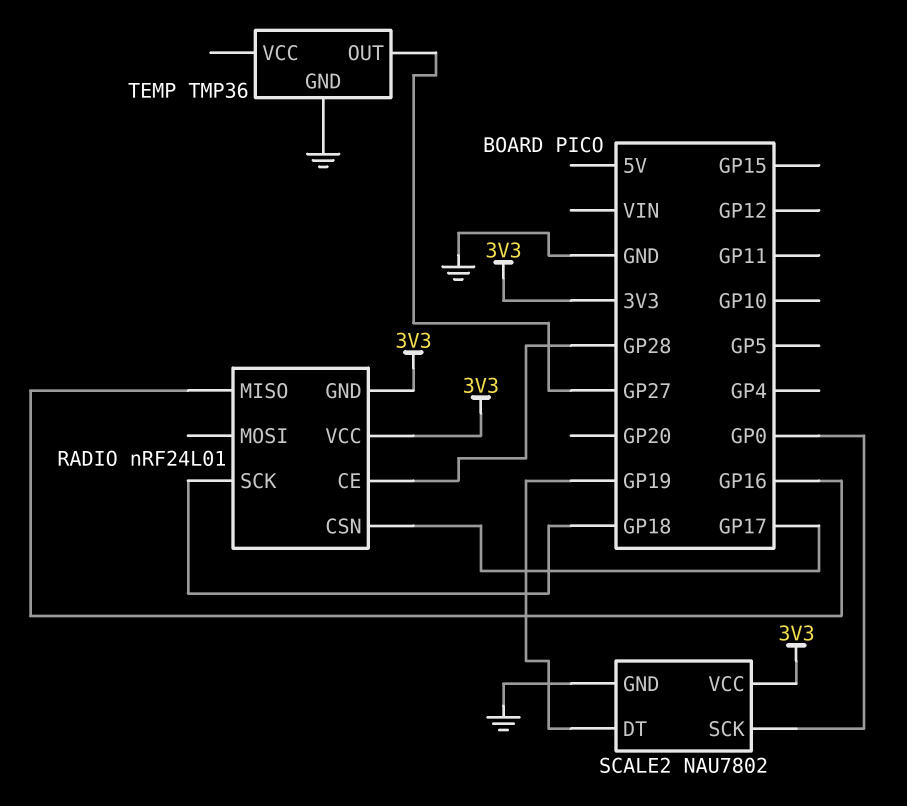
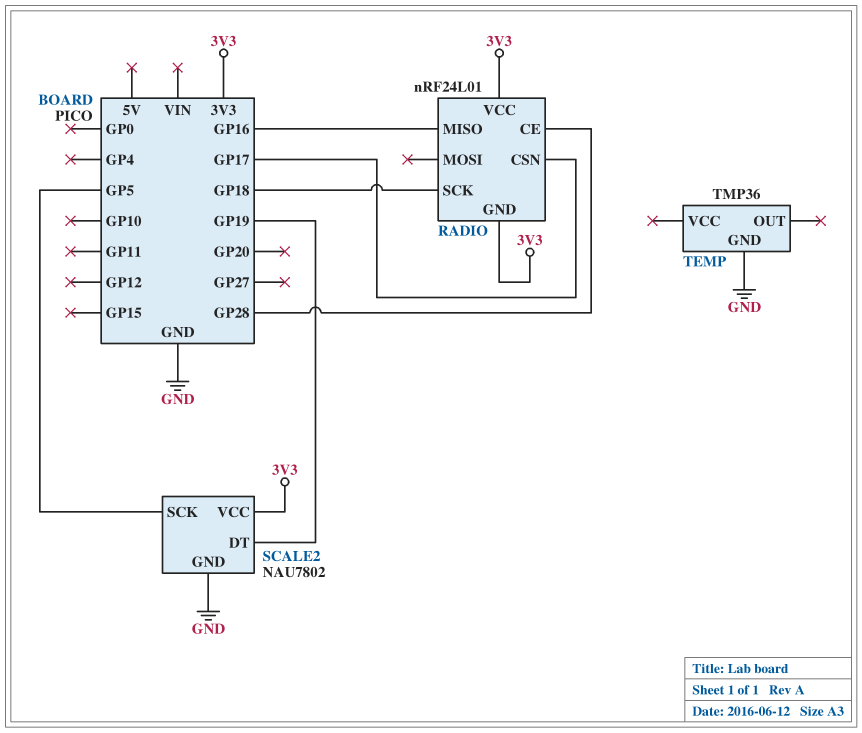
SCALE2 pin SCK: GP0 -> GP5
TEMP pin OUT: GP27 -> none

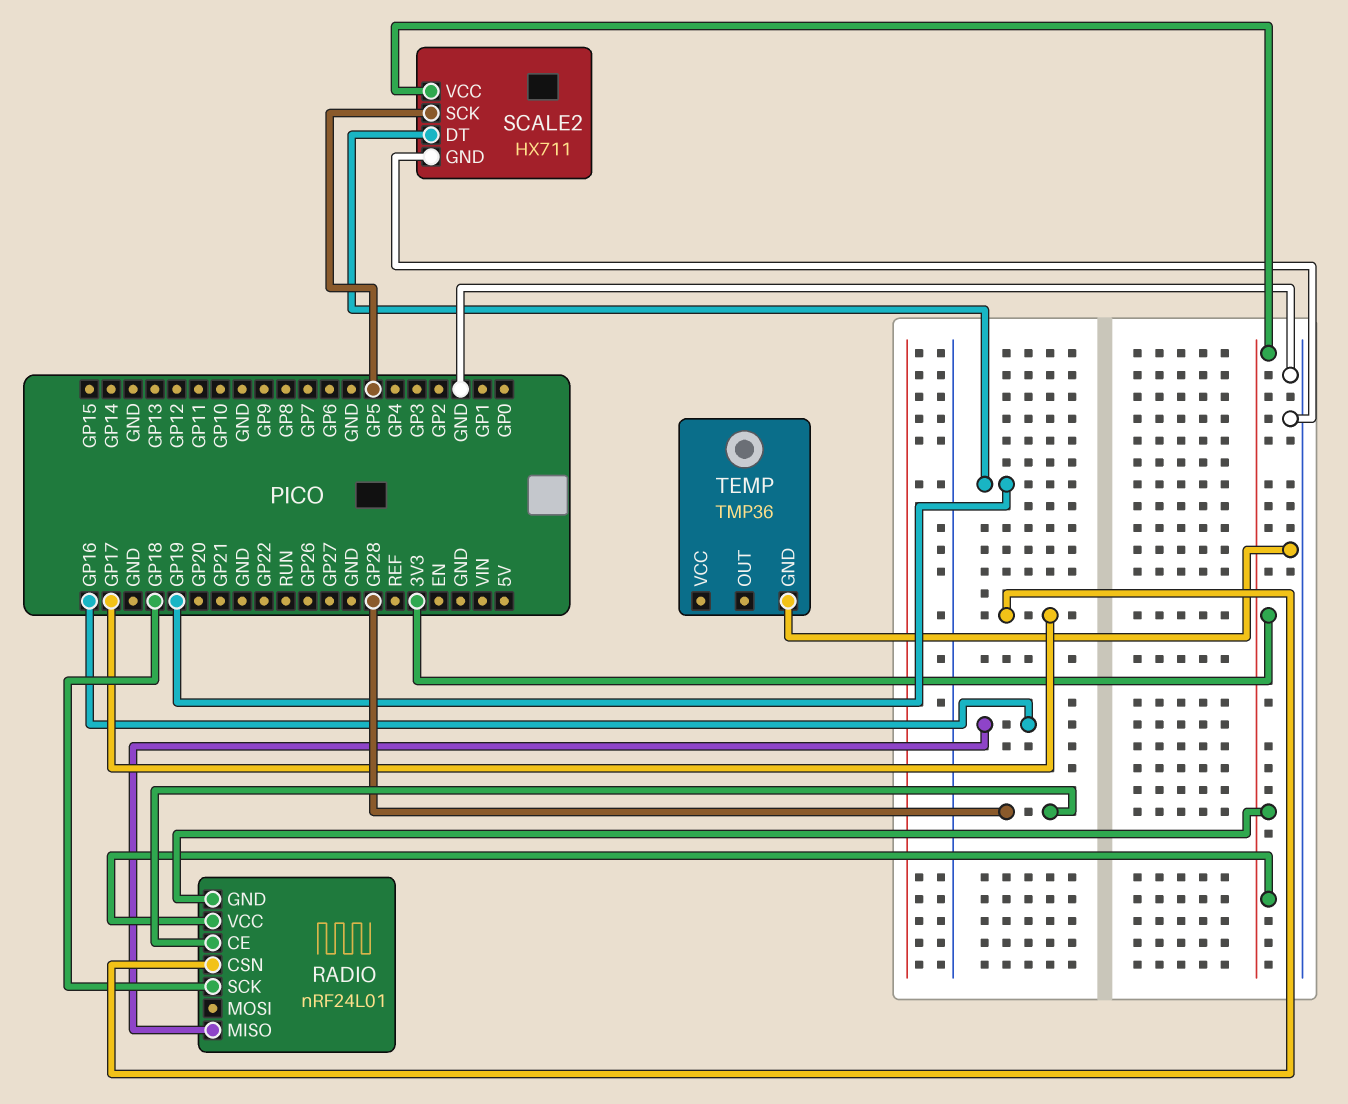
SCALE2: NAU7802 -> HX711

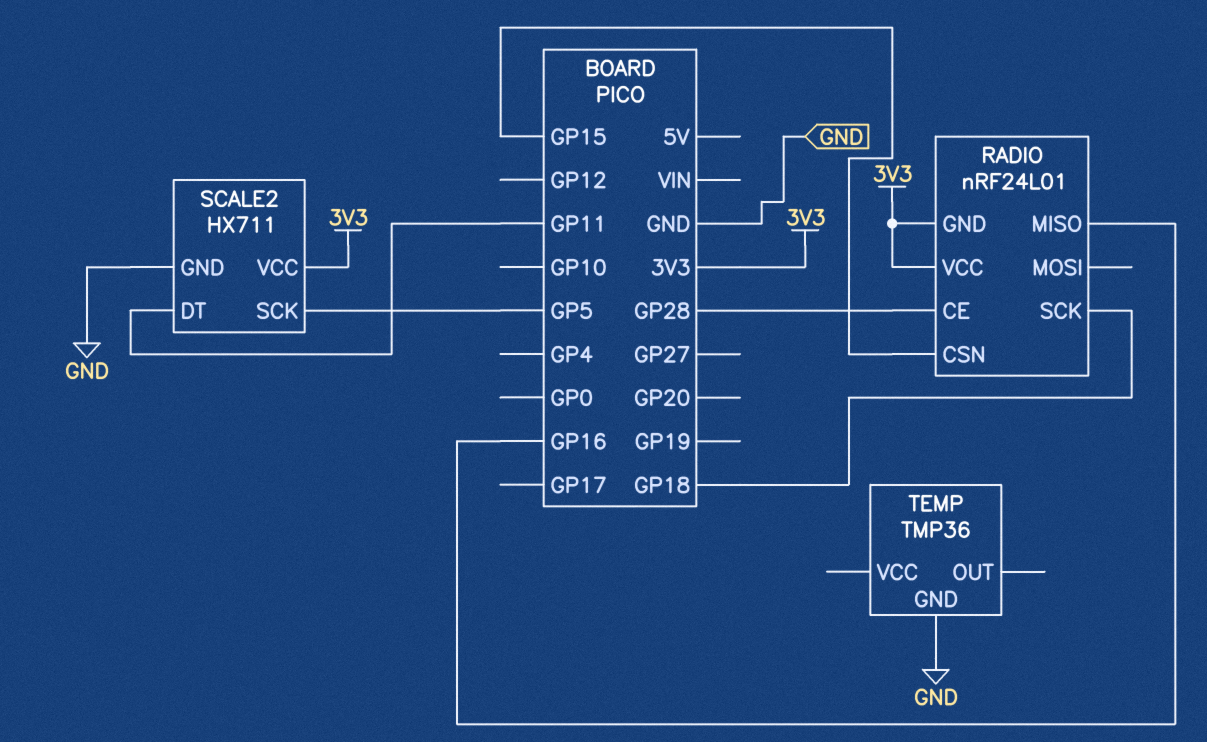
RADIO pin CSN: GP17 -> GP15
SCALE2 pin DT: GP19 -> GP11

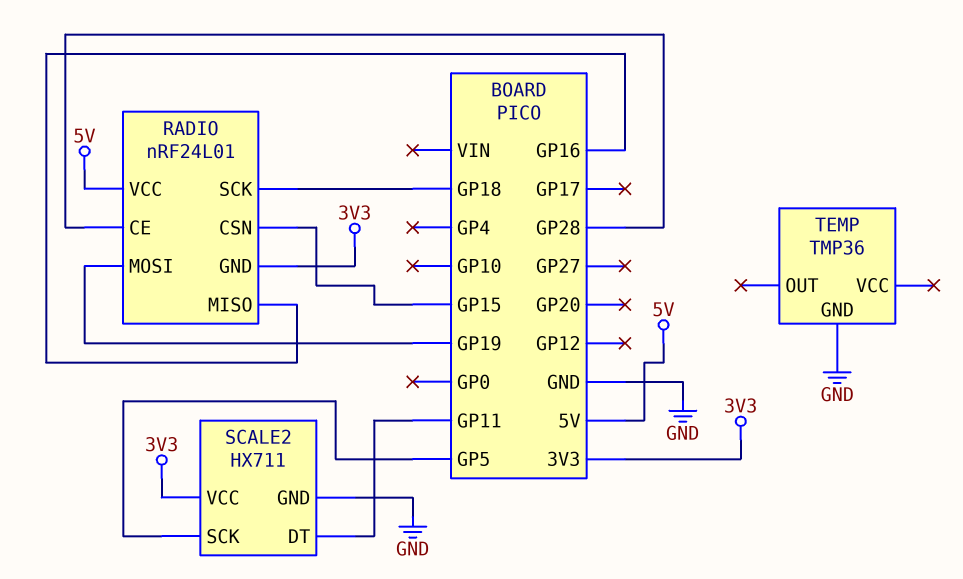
RADIO pin MOSI: none -> GP19
RADIO pin VCC: 3V3 -> 5V

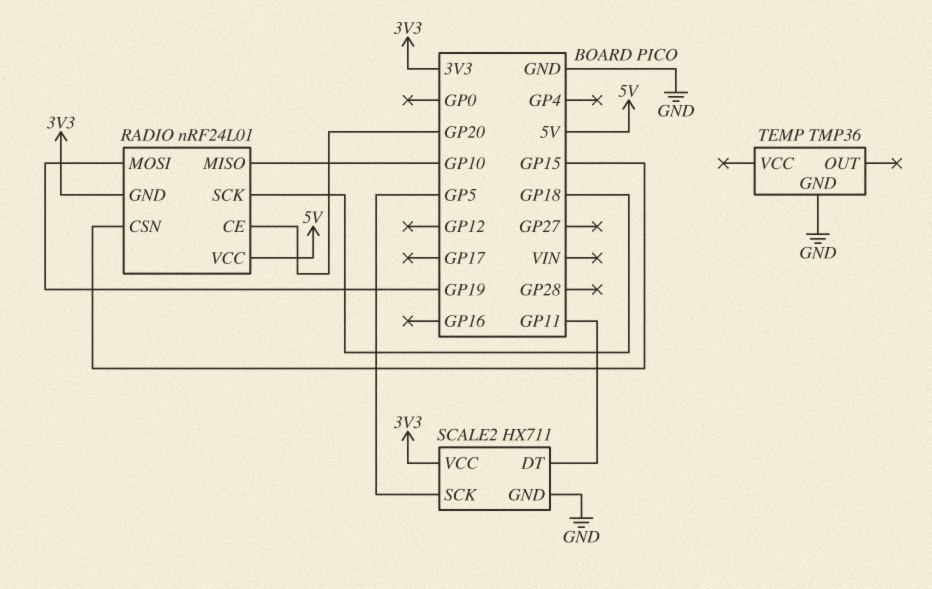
RADIO pin CE: GP28 -> GP20
RADIO pin MISO: GP16 -> GP10

